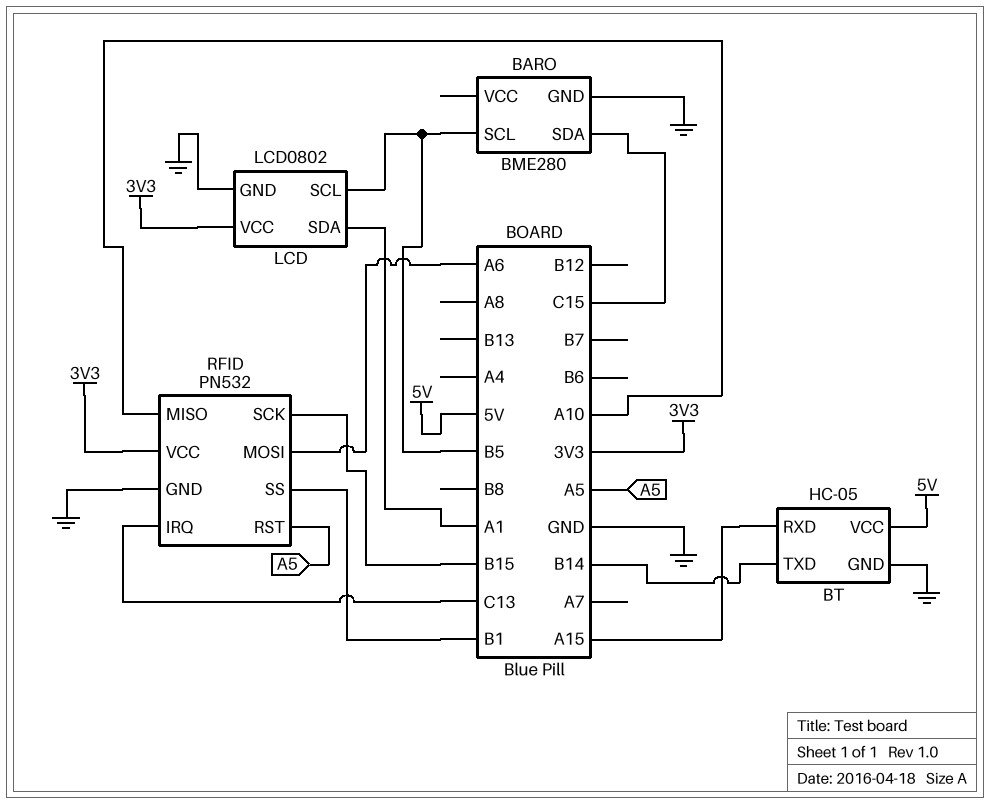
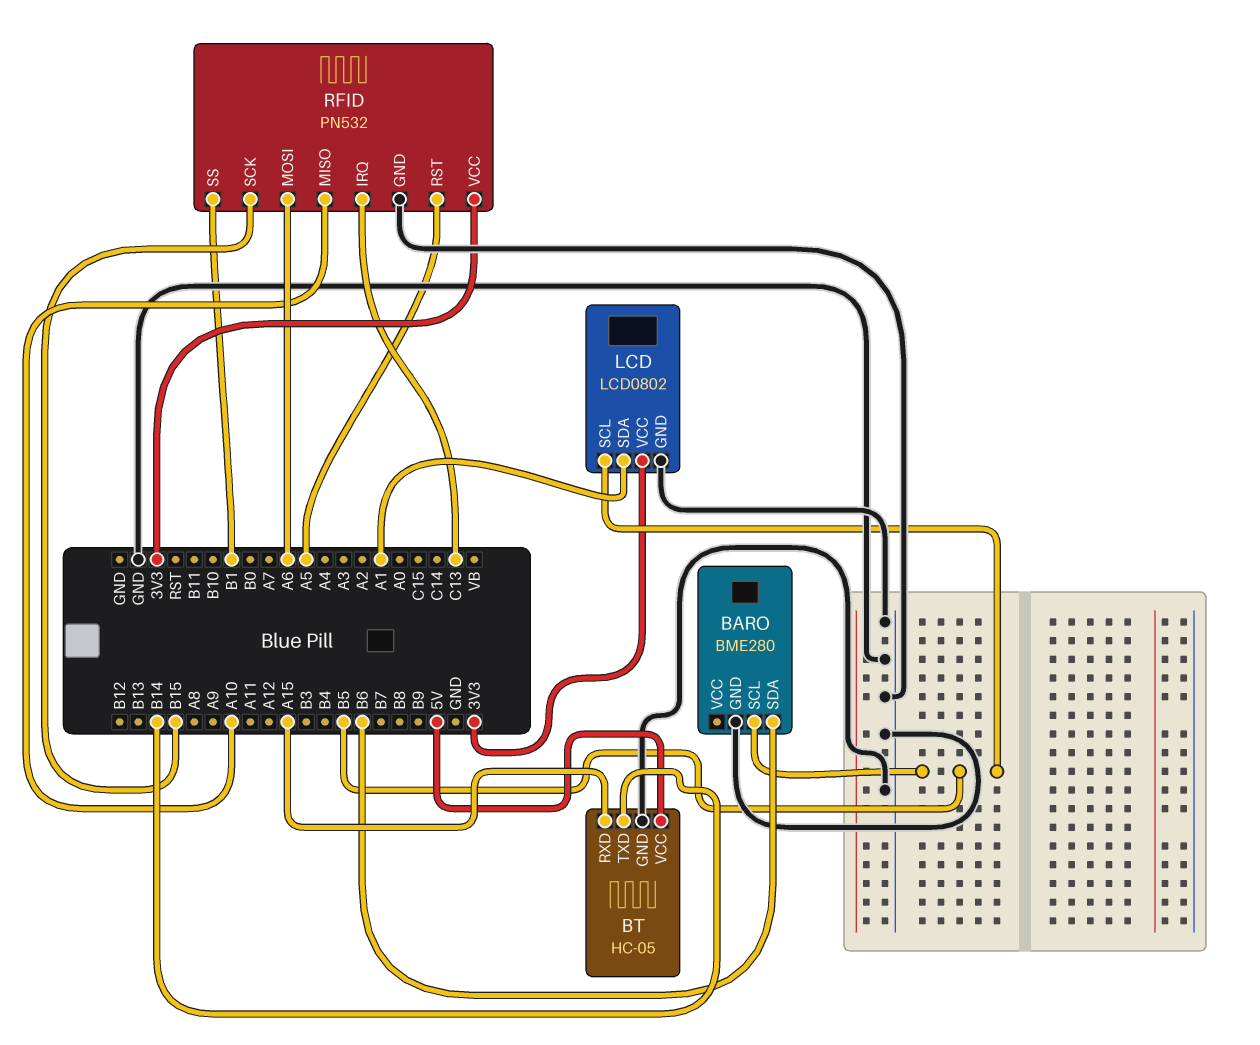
BARO pin SDA: C15 -> B6

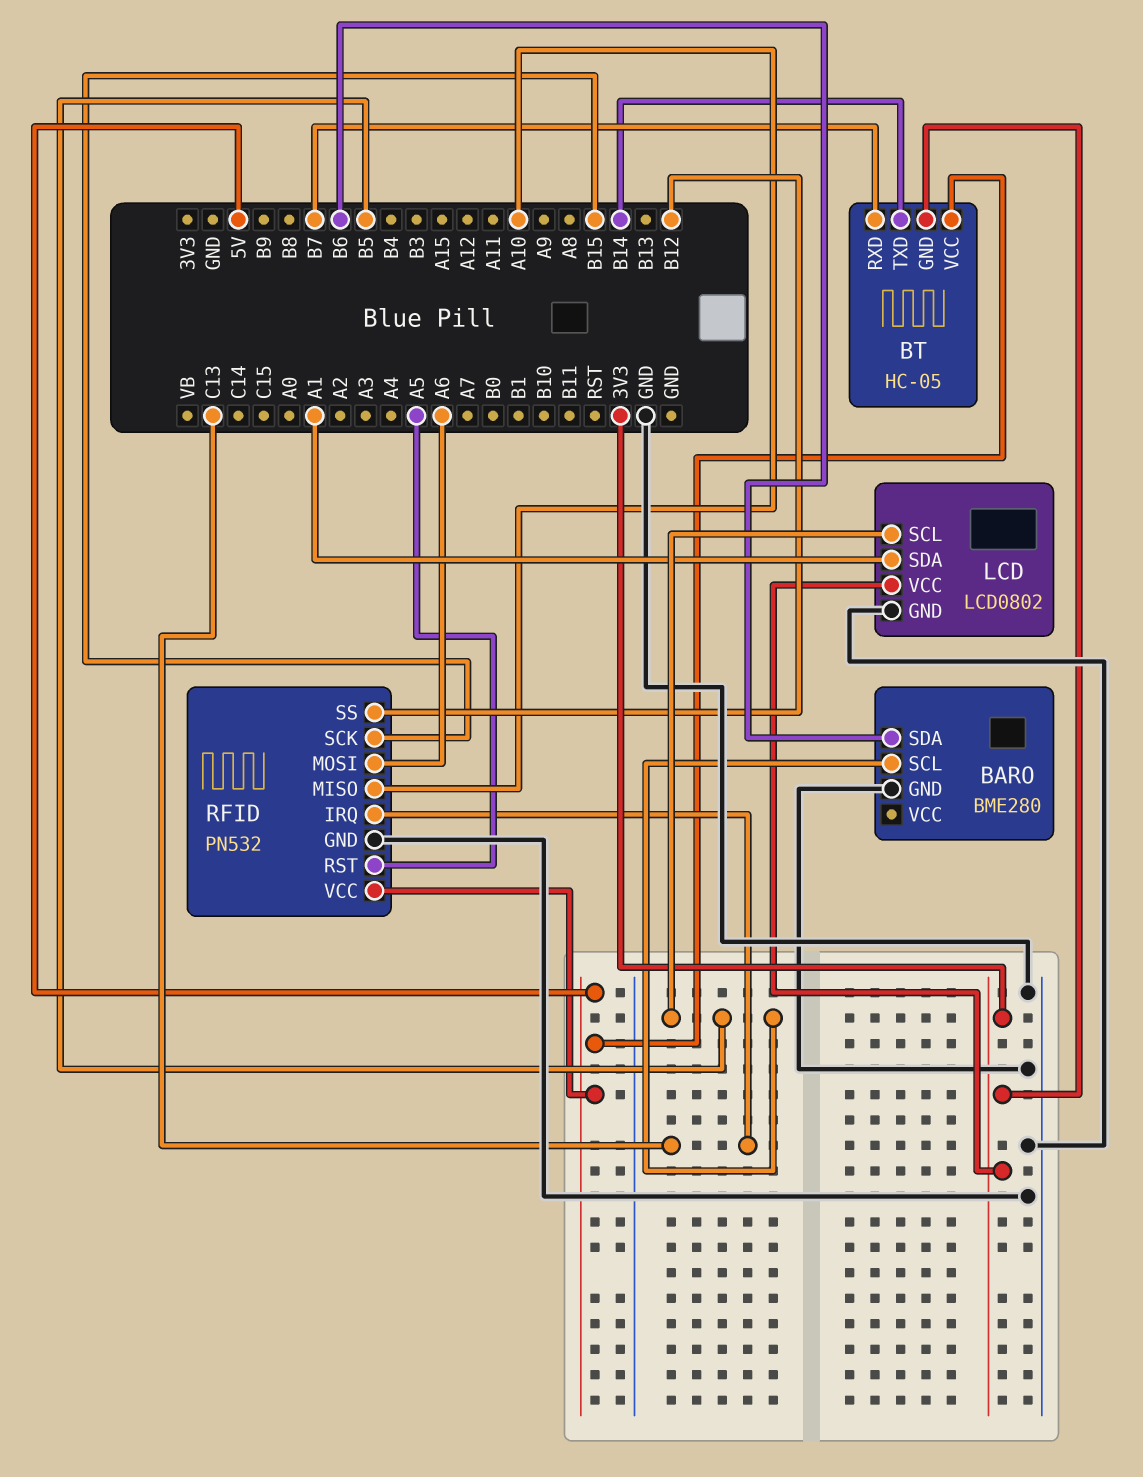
BT pin GND: GND -> 3V3
BT pin RXD: A15 -> B7
RFID pin SS: B1 -> B12
RFID pin VCC: 3V3 -> 5V

